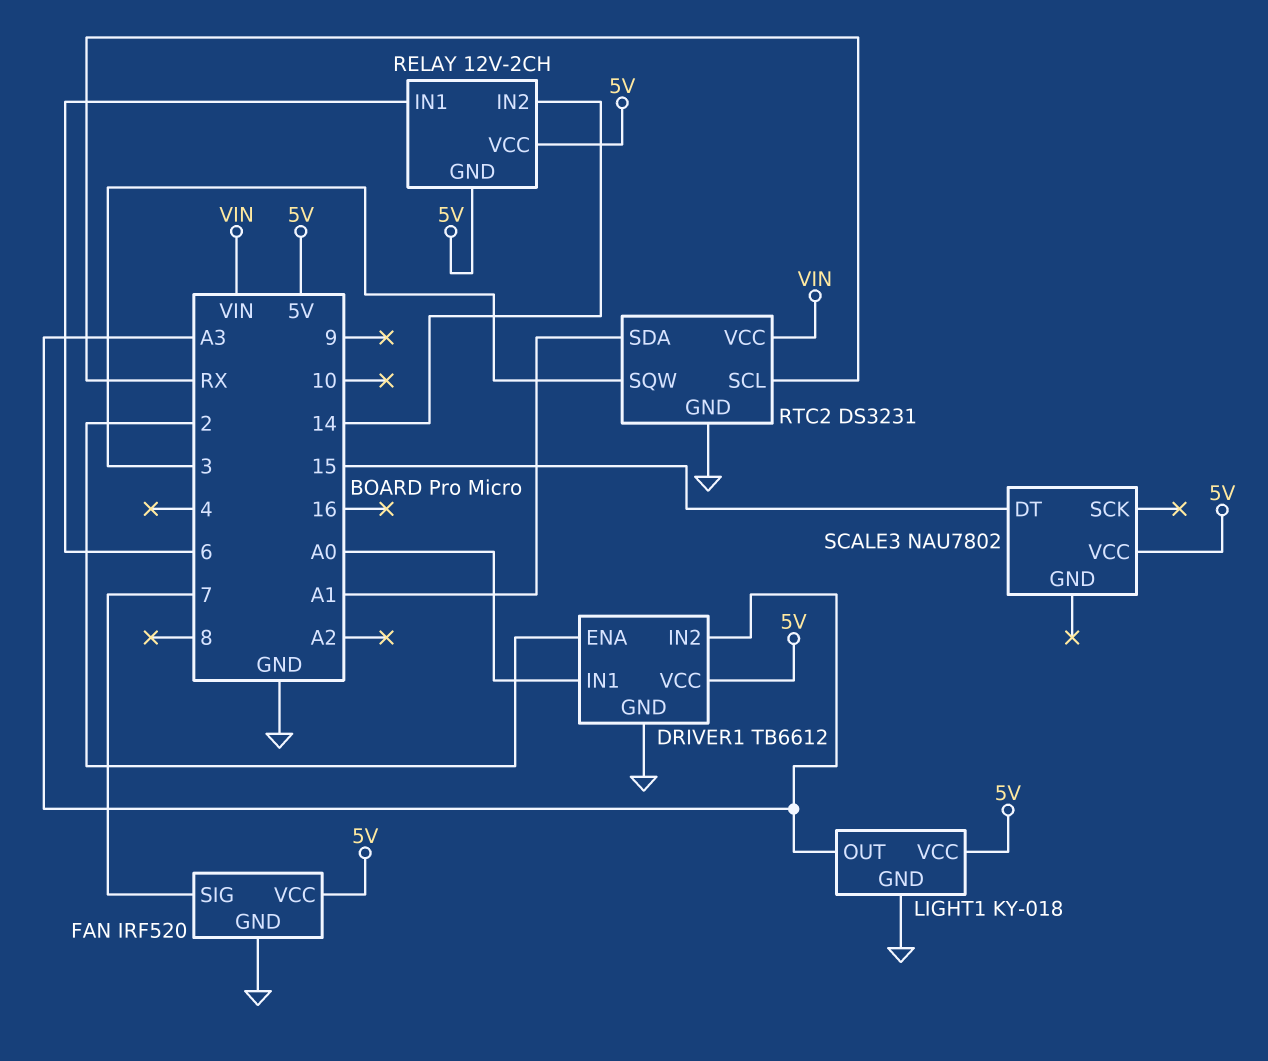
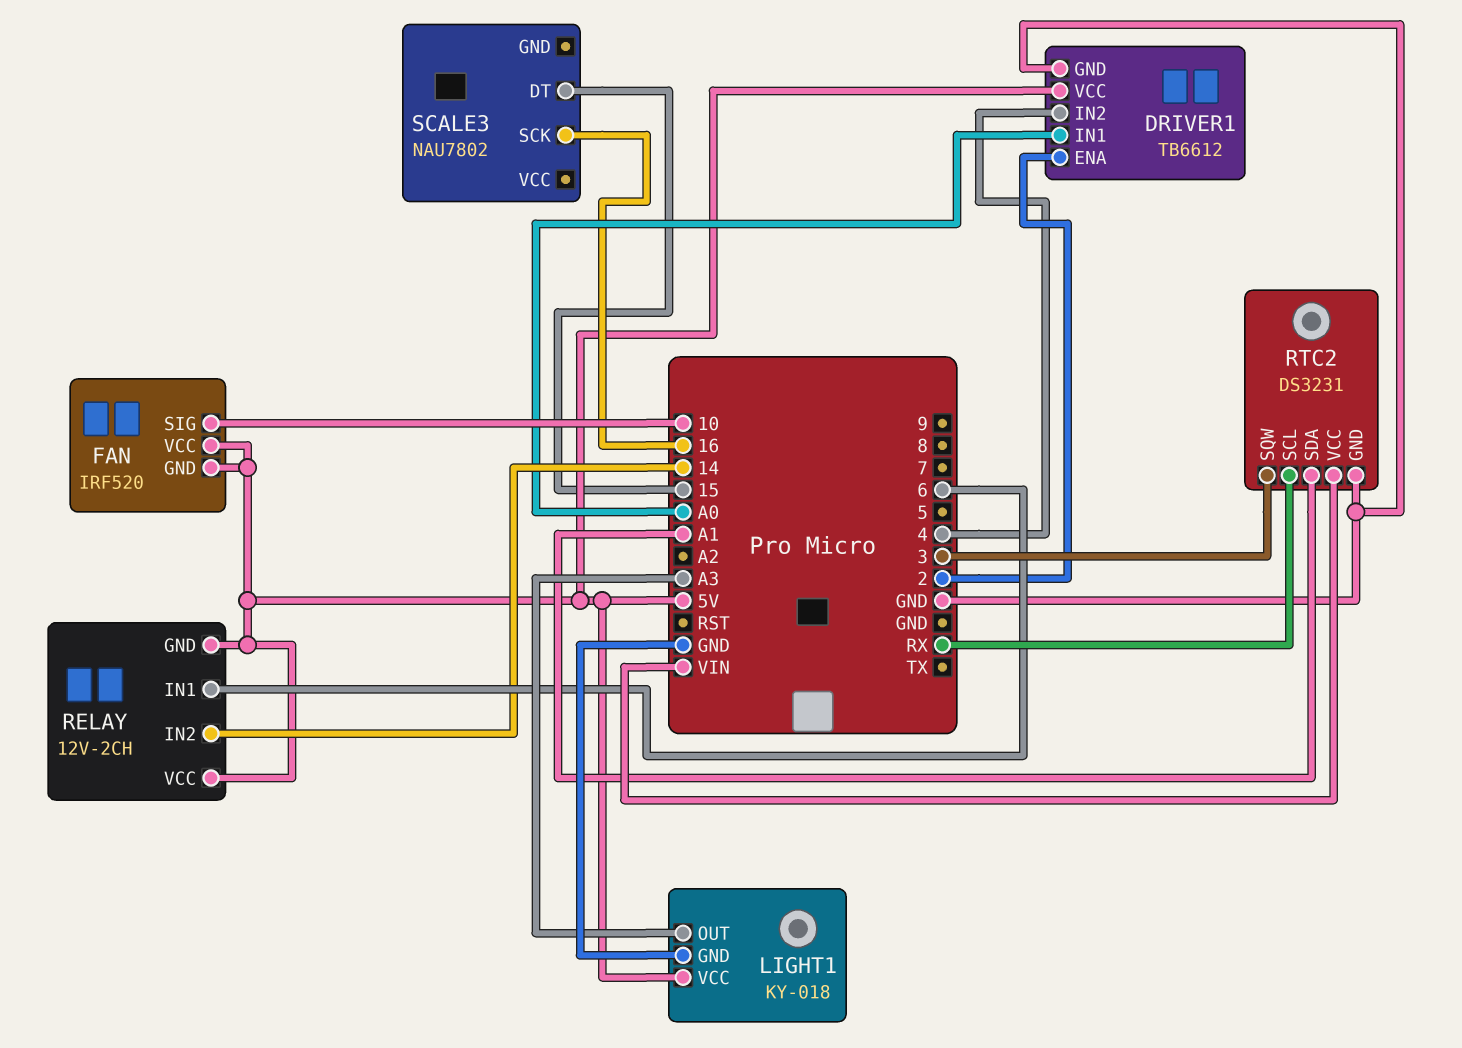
DRIVER1 pin IN2: A3 -> 4
FAN pin GND: GND -> 5V
FAN pin SIG: 7 -> 10
SCALE3 pin SCK: none -> 16
SCALE3 pin VCC: 5V -> none

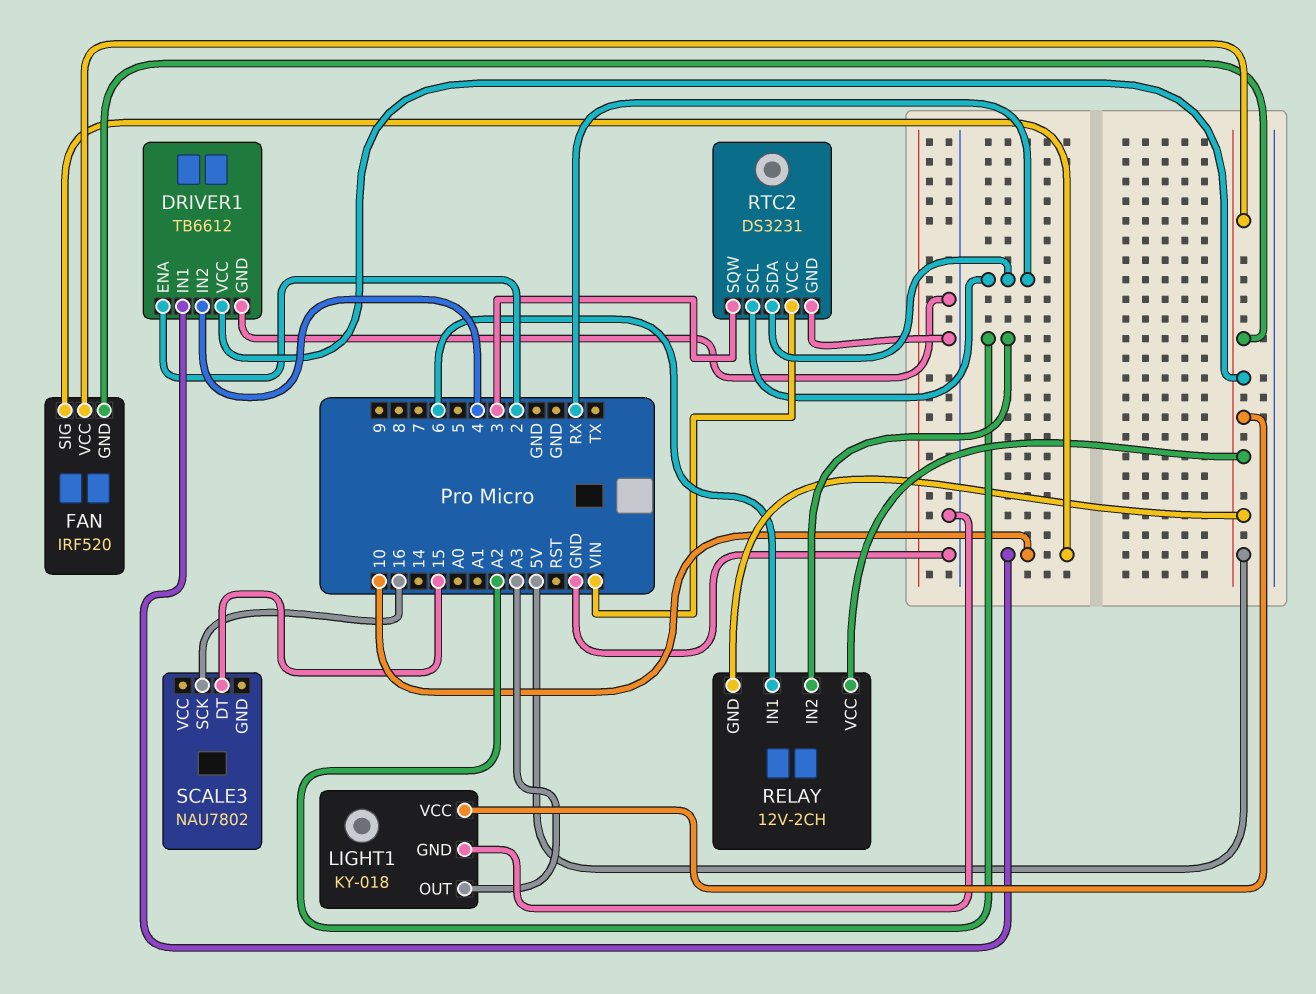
DRIVER1 pin IN1: A0 -> 10
RELAY pin IN2: 14 -> A2
RTC2 pin SDA: A1 -> RX

